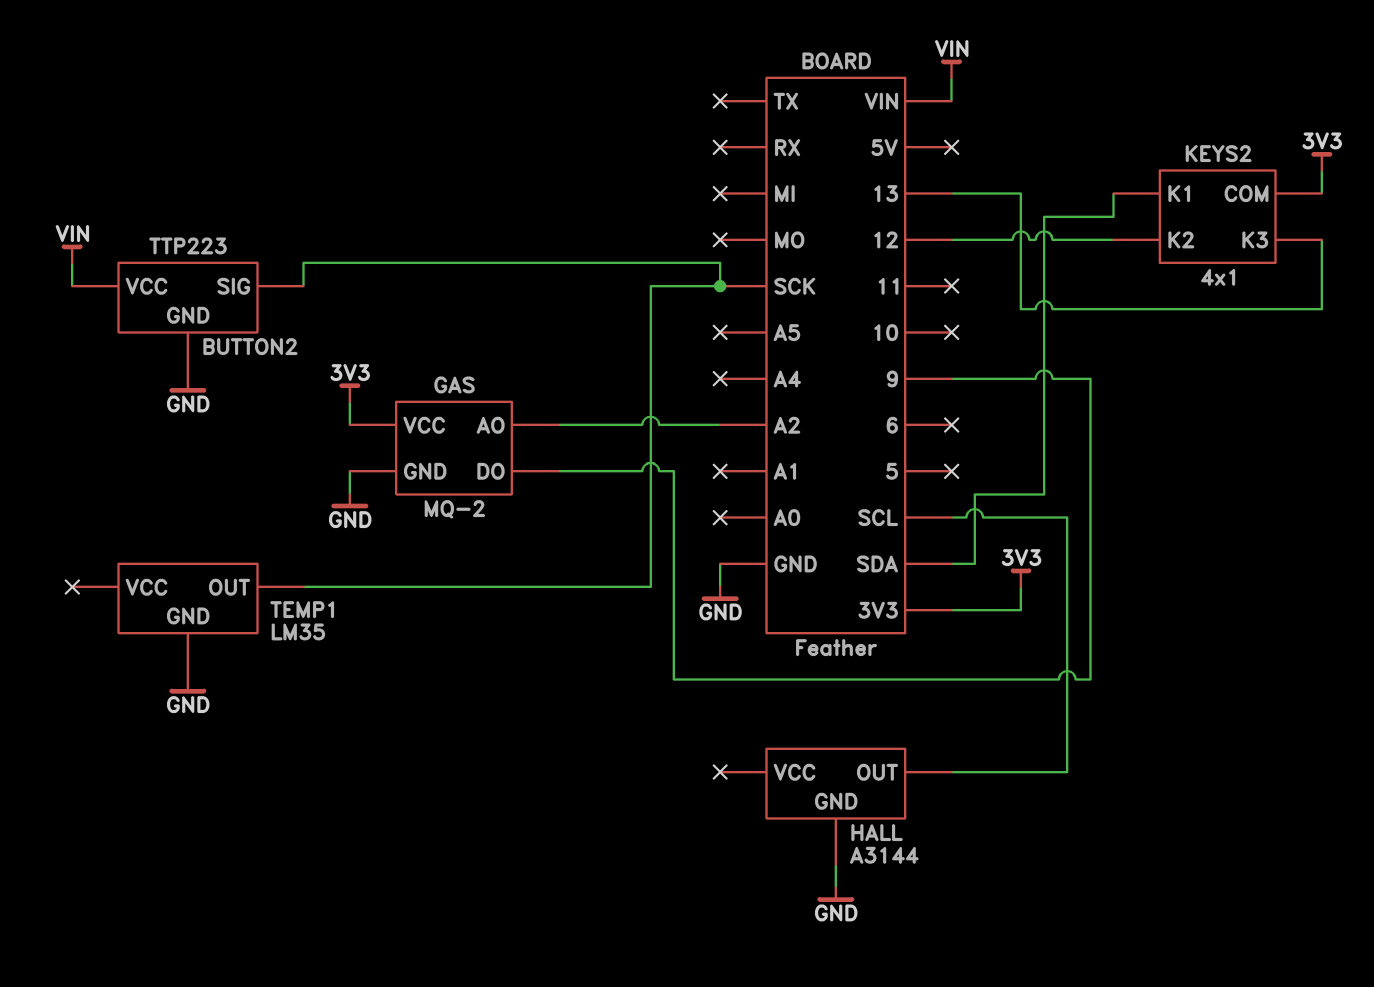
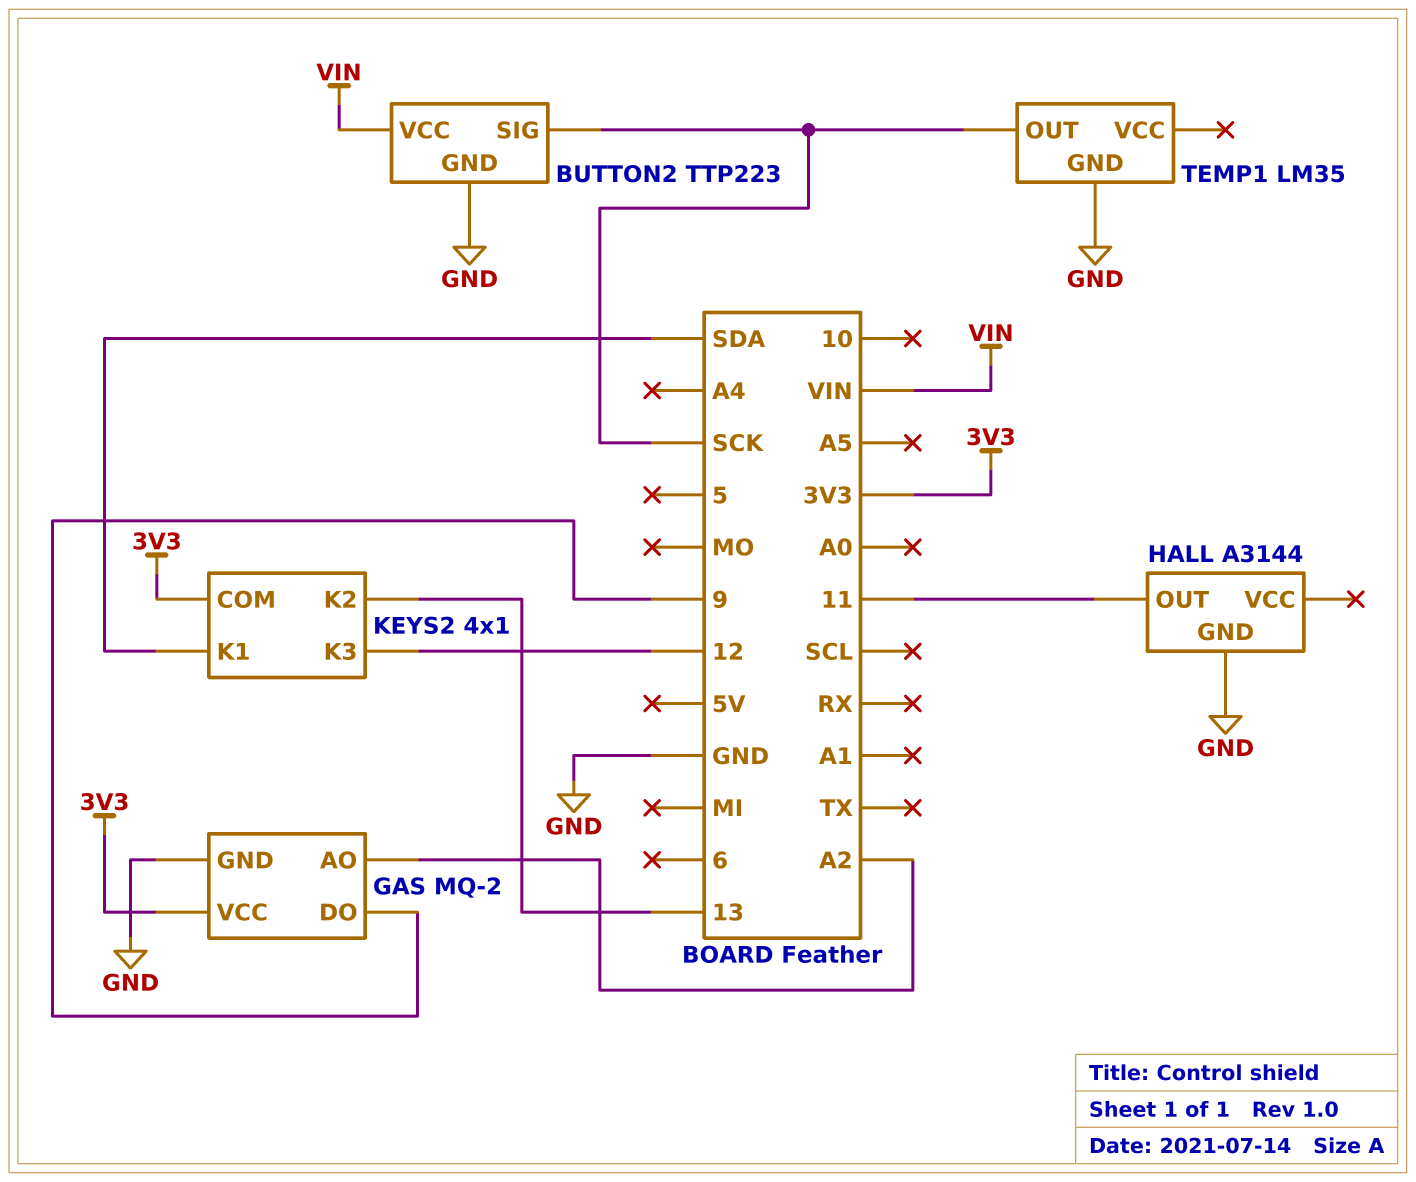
HALL pin OUT: SCL -> 11
KEYS2 pin K2: 12 -> 13
KEYS2 pin K3: 13 -> 12

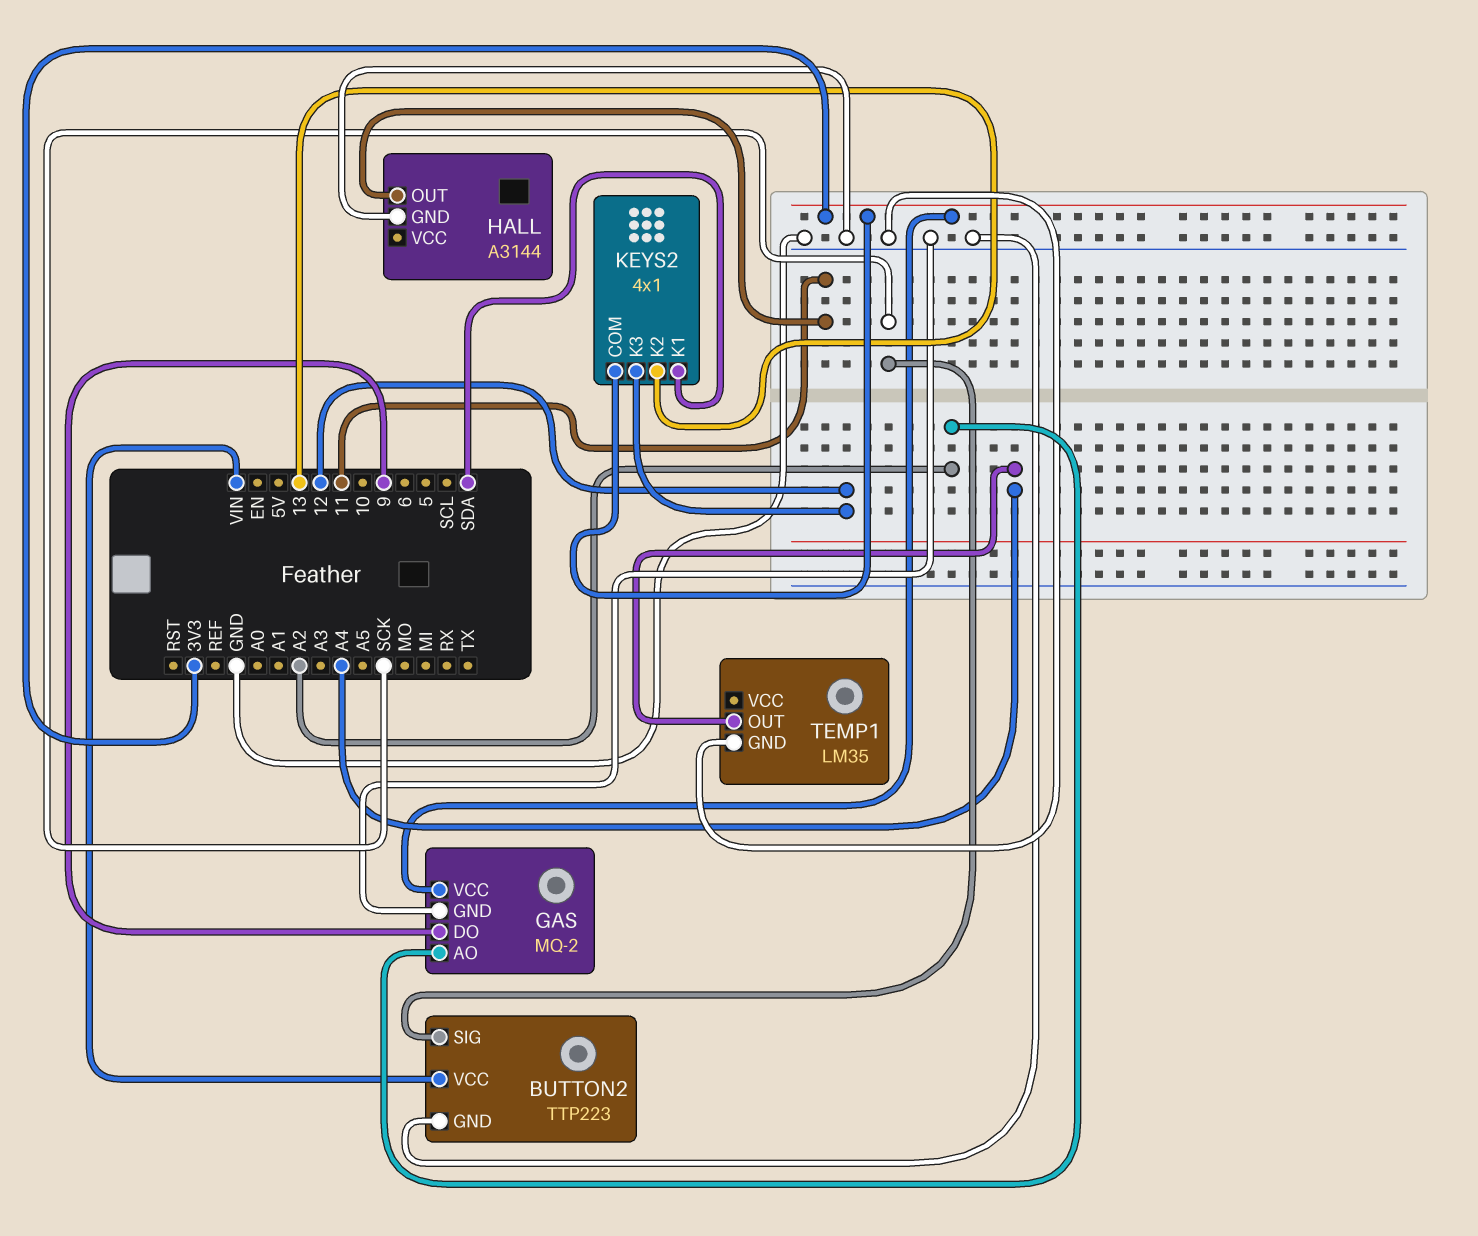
TEMP1 pin OUT: SCK -> A4

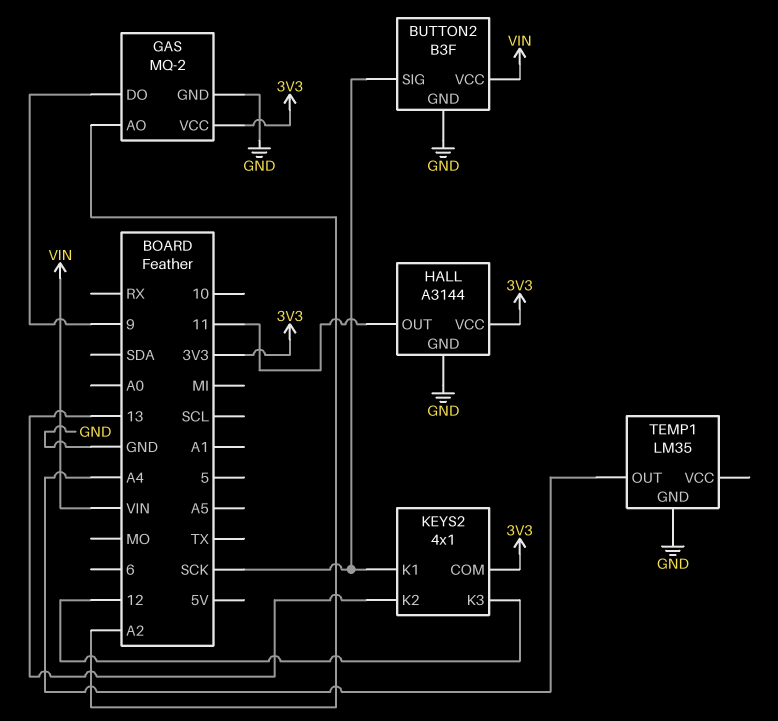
BUTTON2: TTP223 -> B3F
HALL pin VCC: none -> 3V3
KEYS2 pin K1: SDA -> SCK

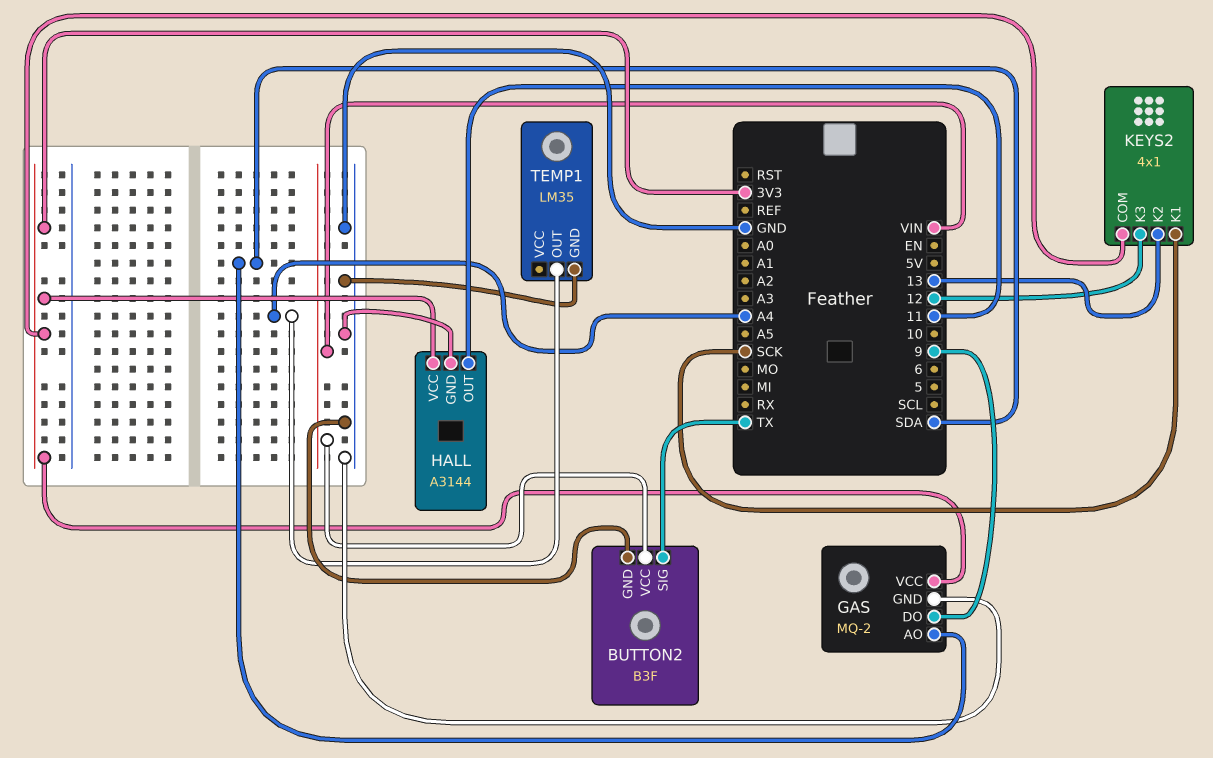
BUTTON2 pin SIG: SCK -> TX
GAS pin AO: A2 -> SDA

